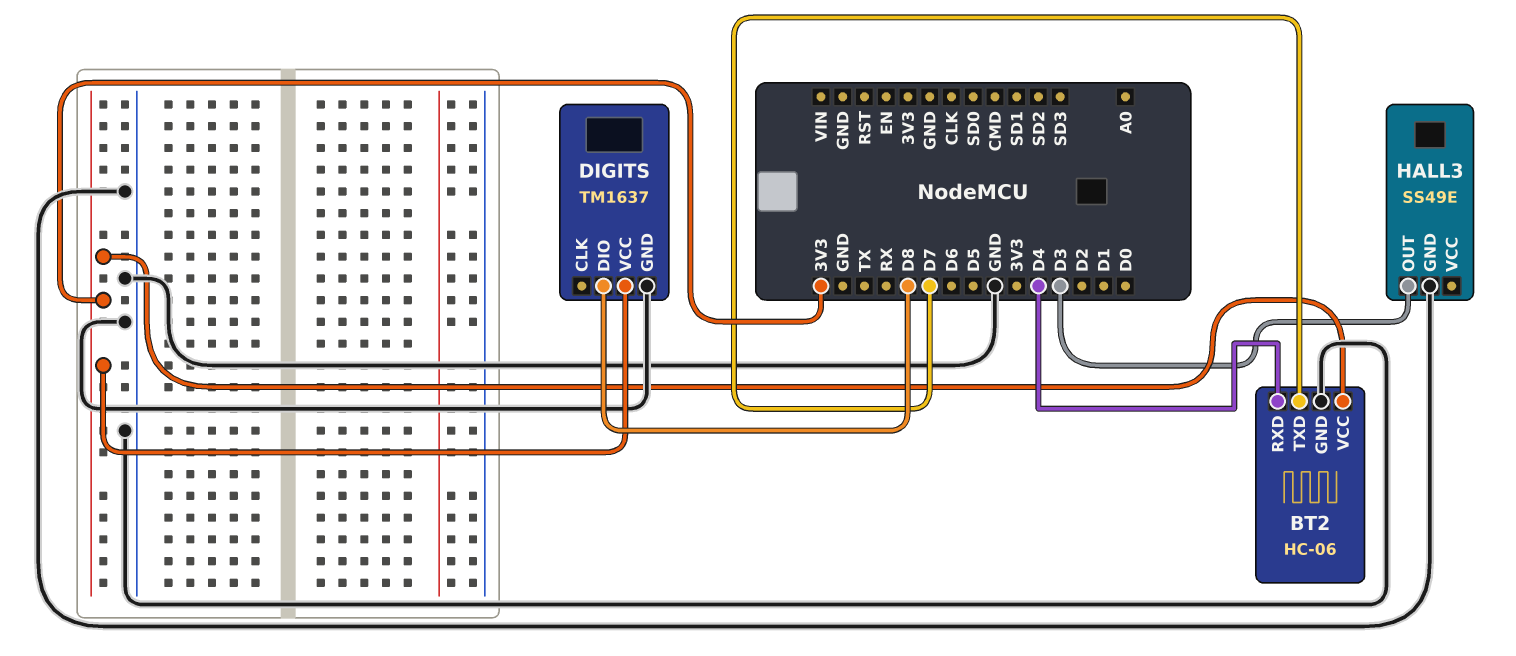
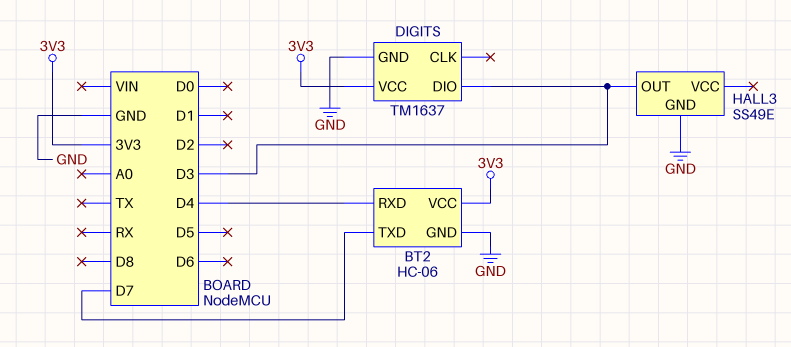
DIGITS pin DIO: D8 -> D3

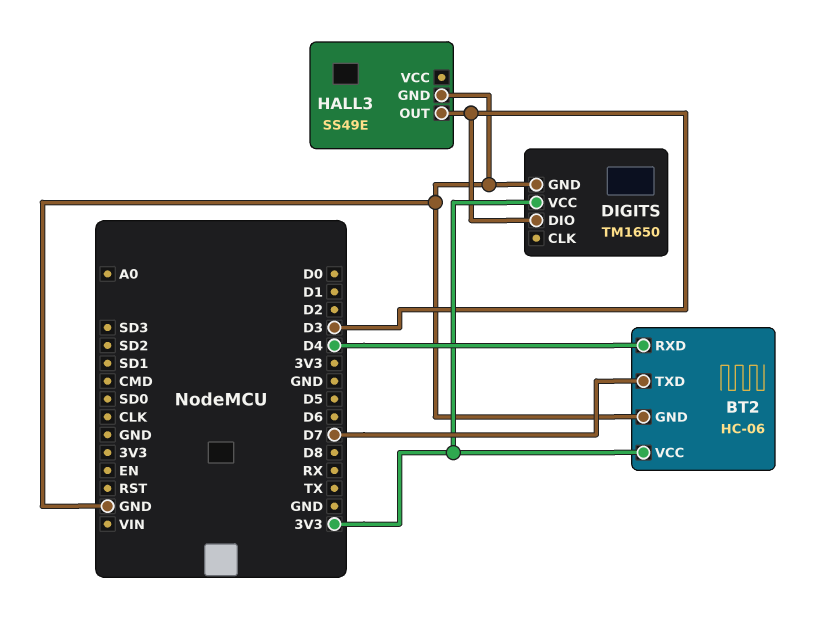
DIGITS: TM1637 -> TM1650

